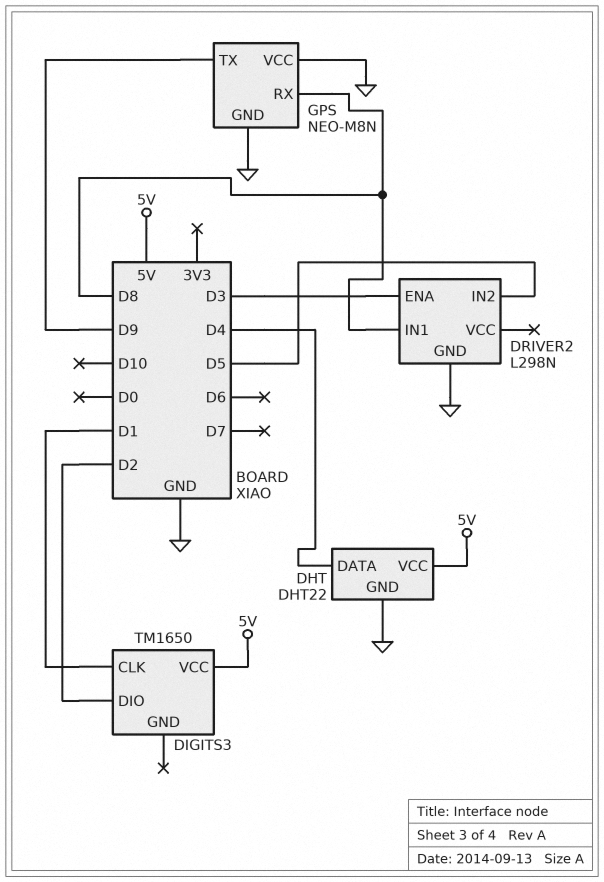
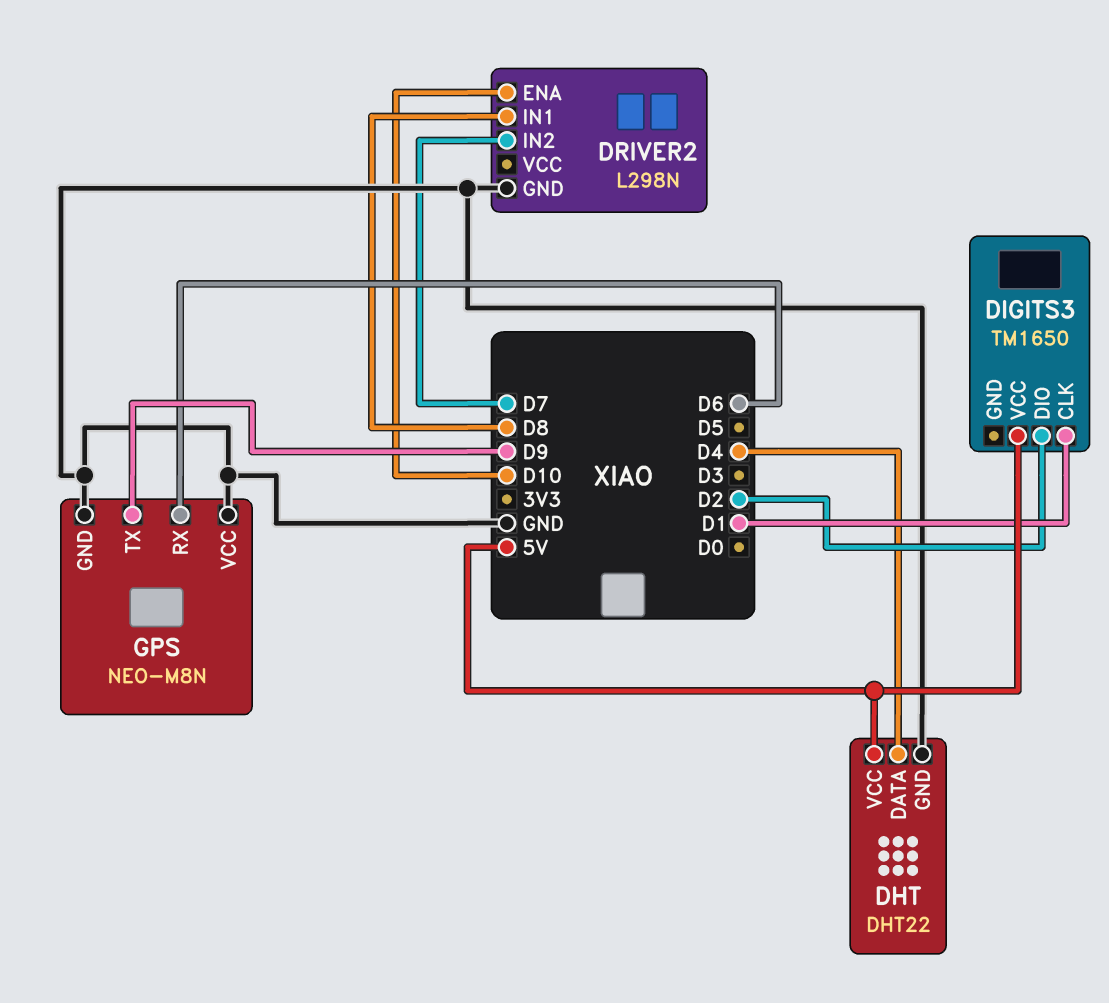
DRIVER2 pin ENA: D3 -> D10
DRIVER2 pin IN2: D5 -> D7
GPS pin RX: D8 -> D6

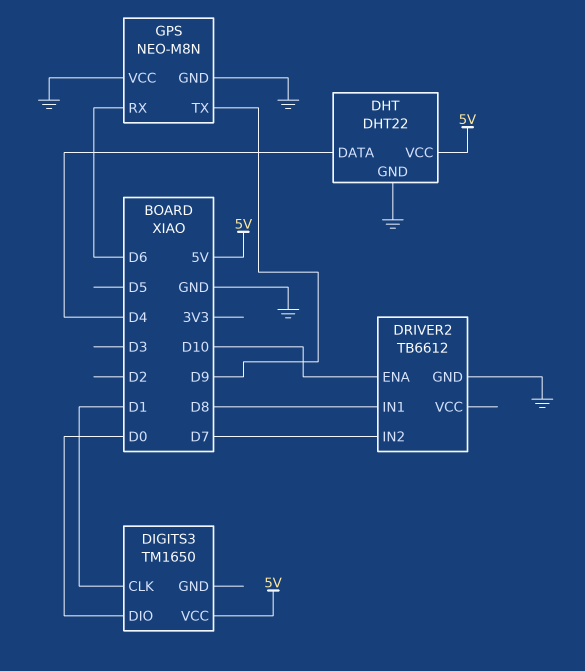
DIGITS3 pin DIO: D2 -> D0
DRIVER2: L298N -> TB6612

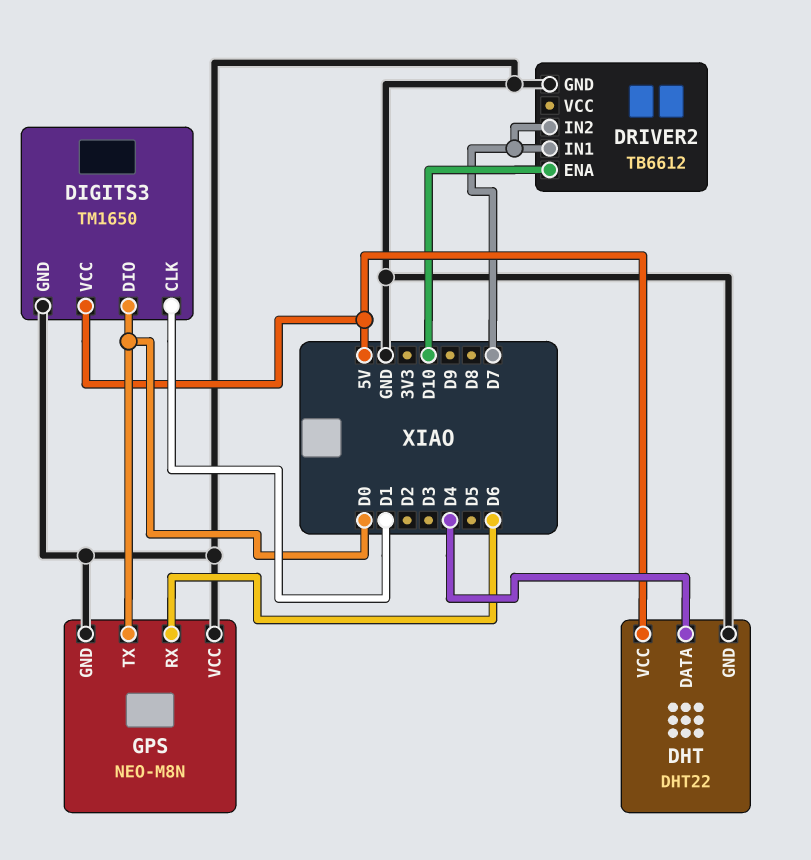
DIGITS3 pin GND: none -> GND
DRIVER2 pin IN1: D8 -> D7
GPS pin TX: D9 -> D0

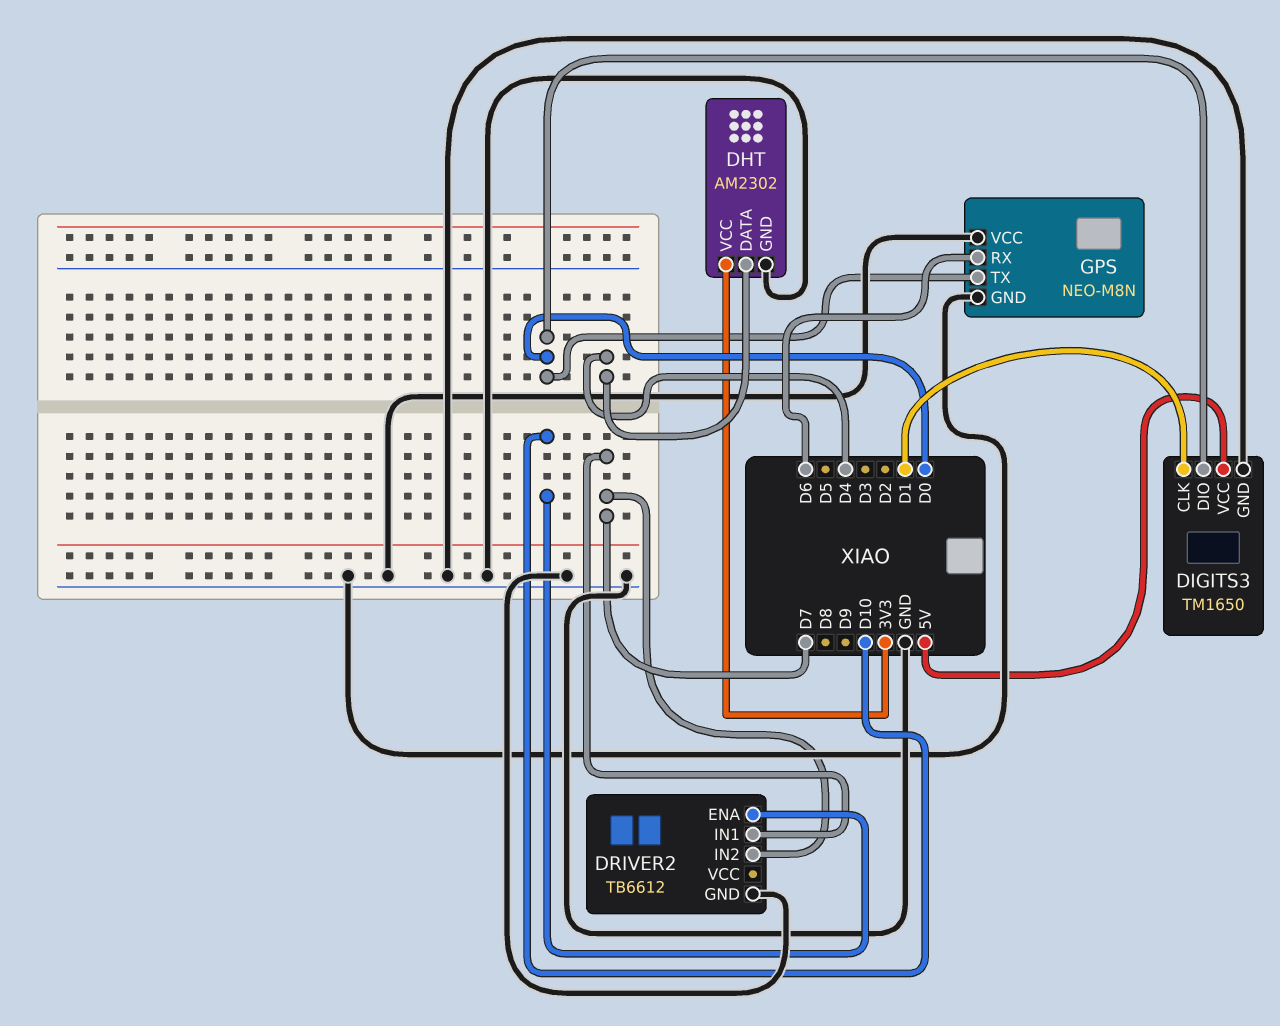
DHT: DHT22 -> AM2302
DHT pin VCC: 5V -> 3V3

